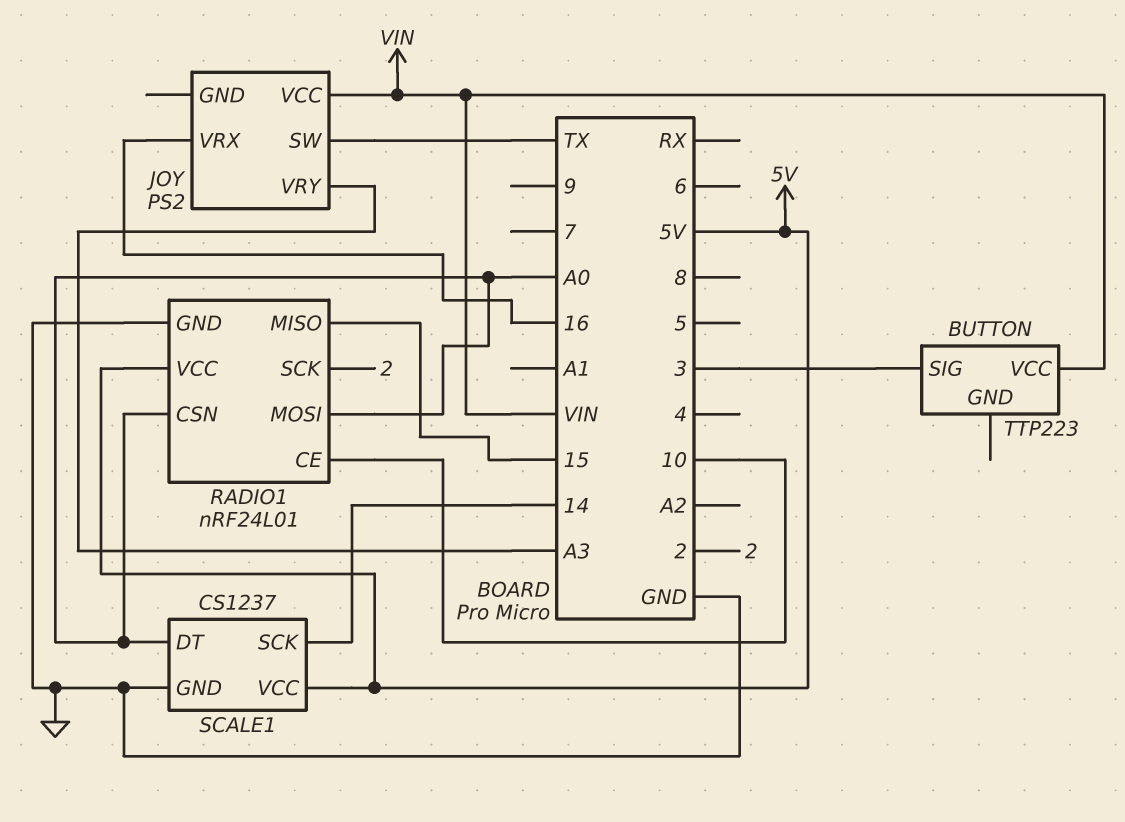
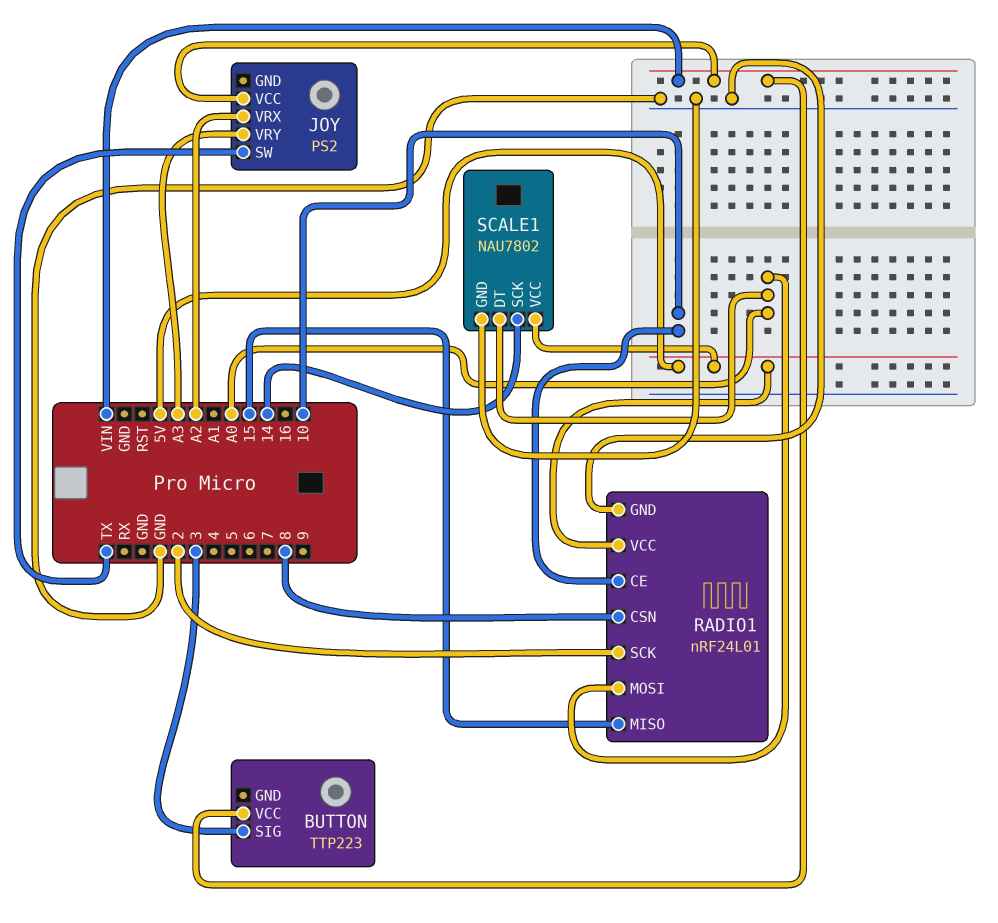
JOY pin VRX: 16 -> A2
RADIO1 pin CSN: A0 -> 8
SCALE1: CS1237 -> NAU7802

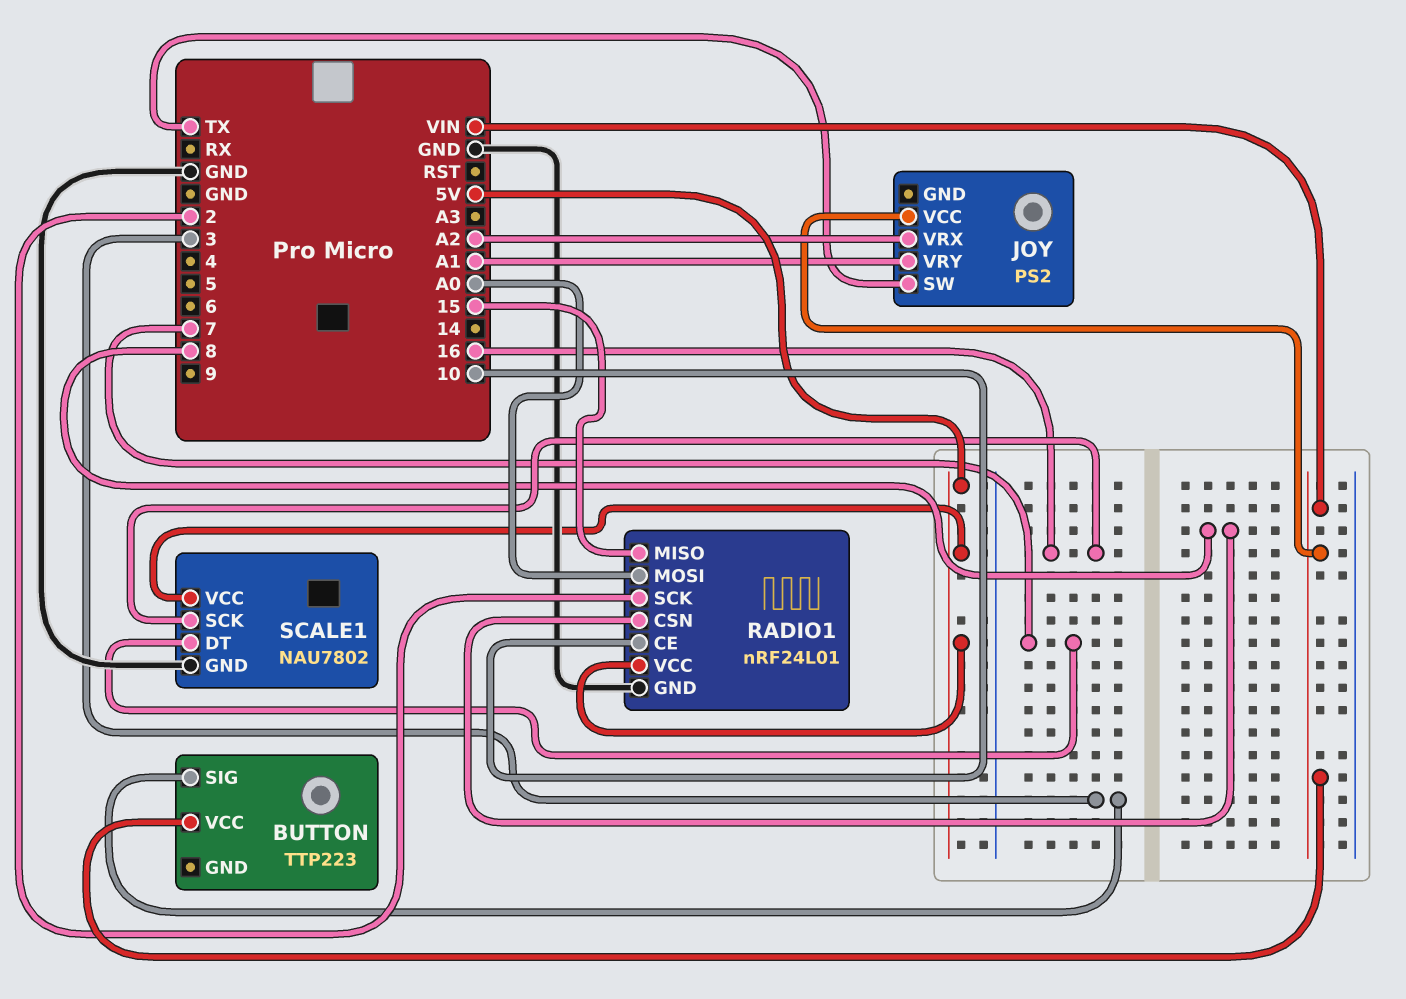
JOY pin VRY: A3 -> A1
SCALE1 pin DT: A0 -> 7
SCALE1 pin SCK: 14 -> 16

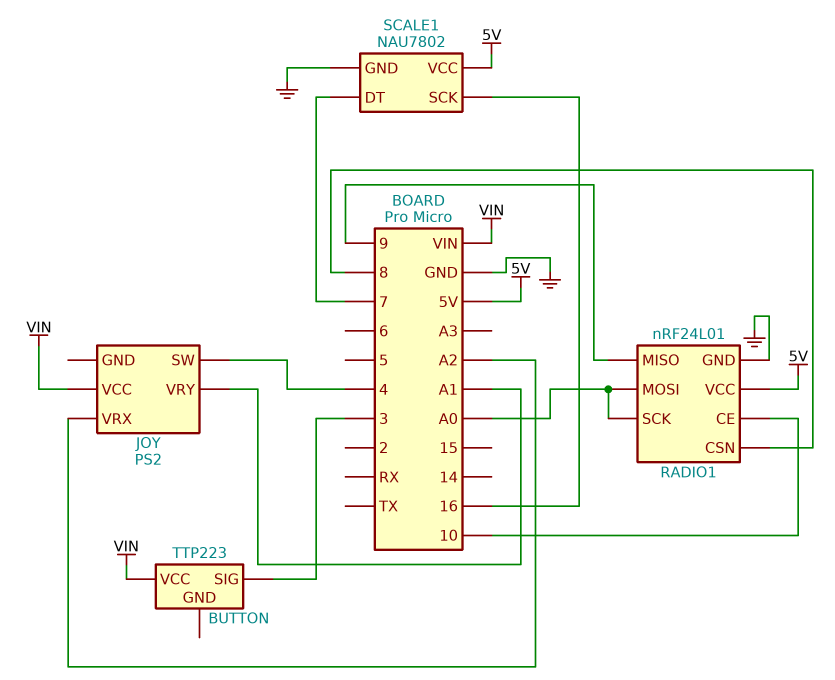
JOY pin SW: TX -> 4
RADIO1 pin MISO: 15 -> 9
RADIO1 pin SCK: 2 -> A0

